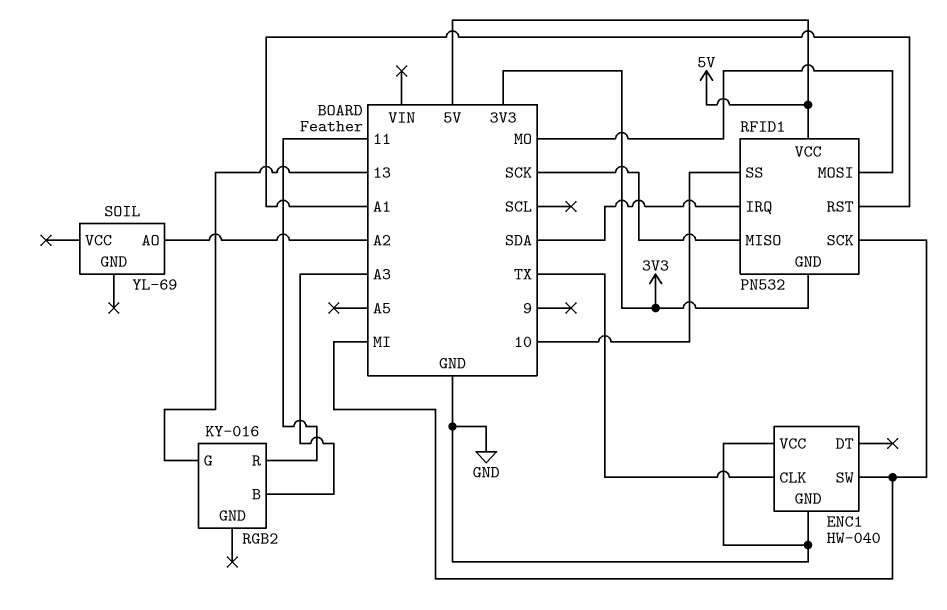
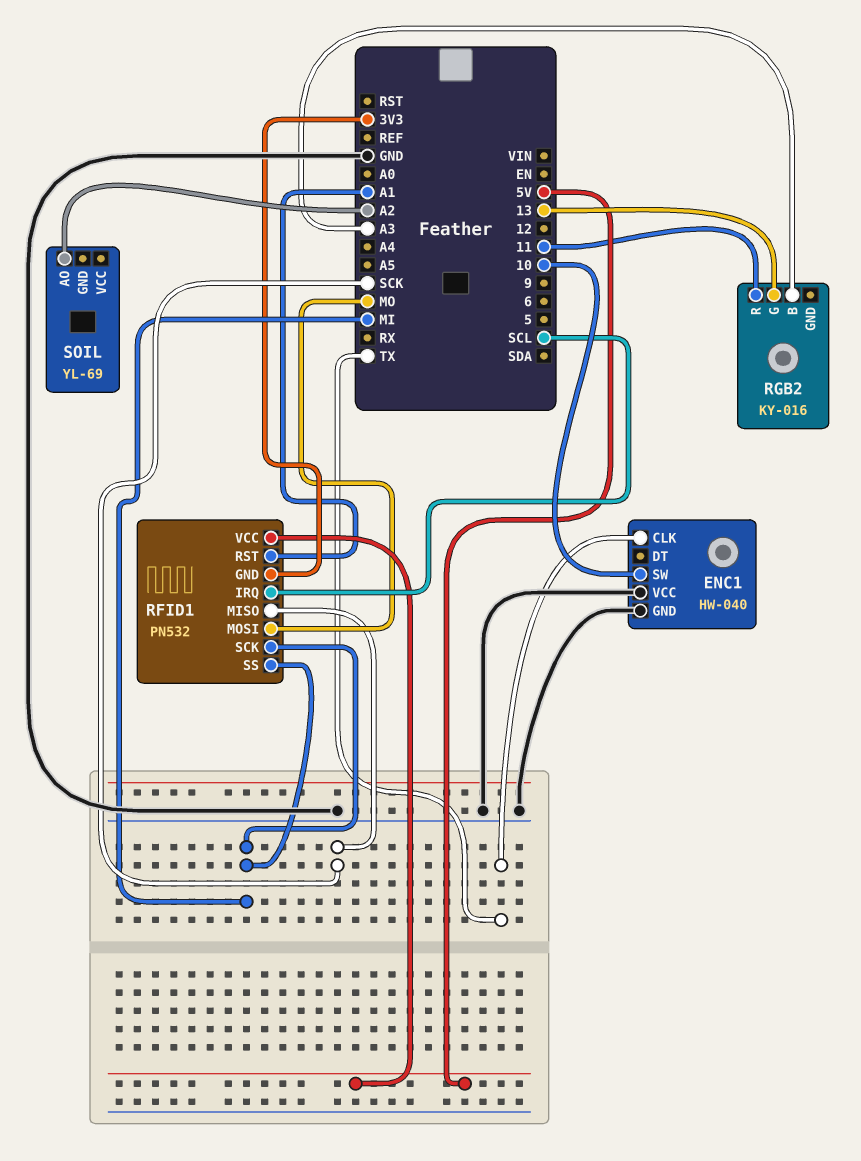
ENC1 pin SW: MI -> 10
RFID1 pin IRQ: SDA -> SCL
RFID1 pin SS: 10 -> MI

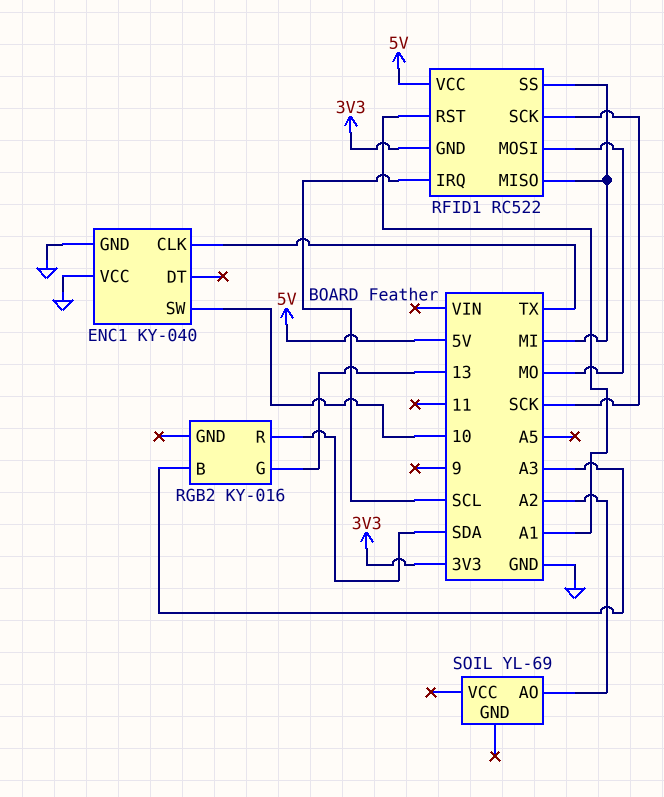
ENC1: HW-040 -> KY-040
RFID1: PN532 -> RC522
RFID1 pin MISO: SCK -> MI
RFID1 pin SCK: MI -> SCK
RGB2 pin R: 11 -> SDA

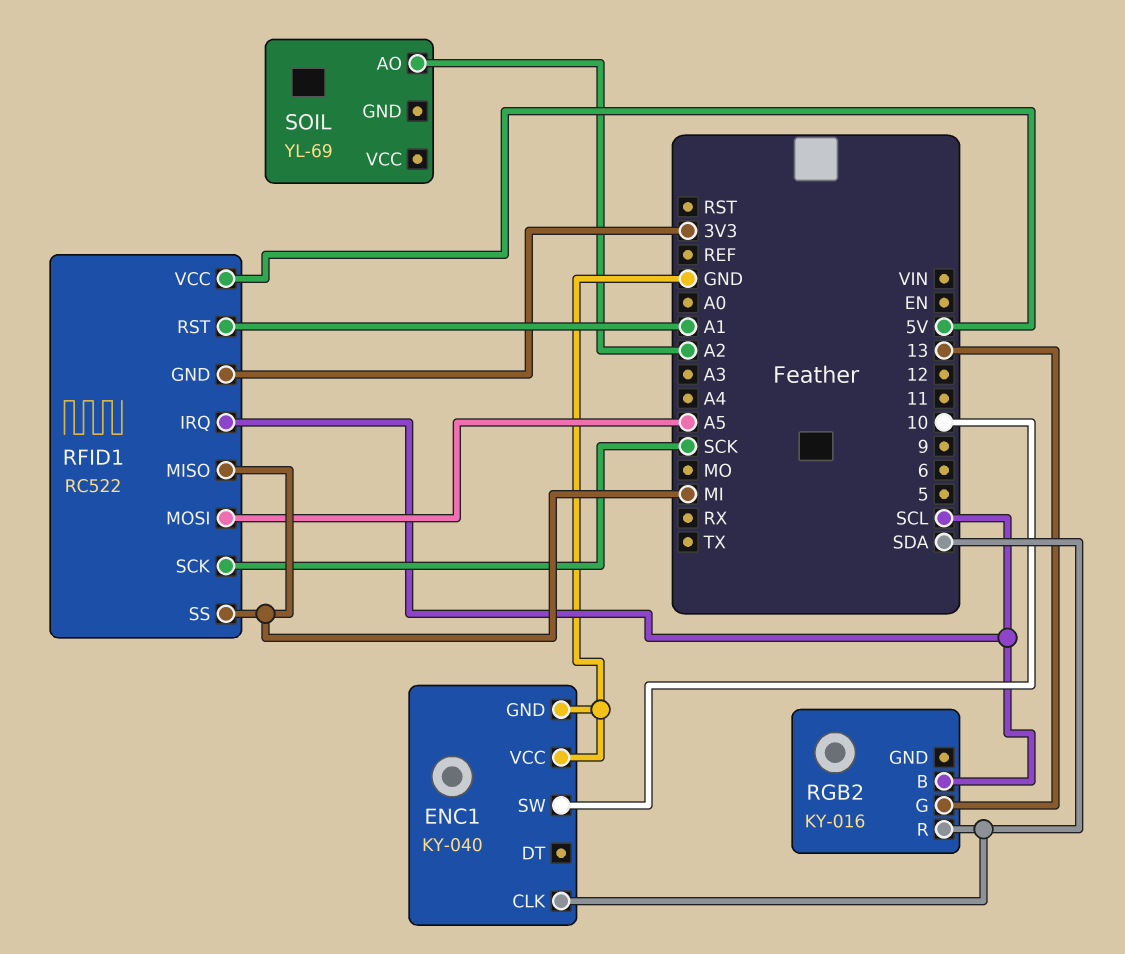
ENC1 pin CLK: TX -> SDA
RFID1 pin MOSI: MO -> A5
RGB2 pin B: A3 -> SCL

